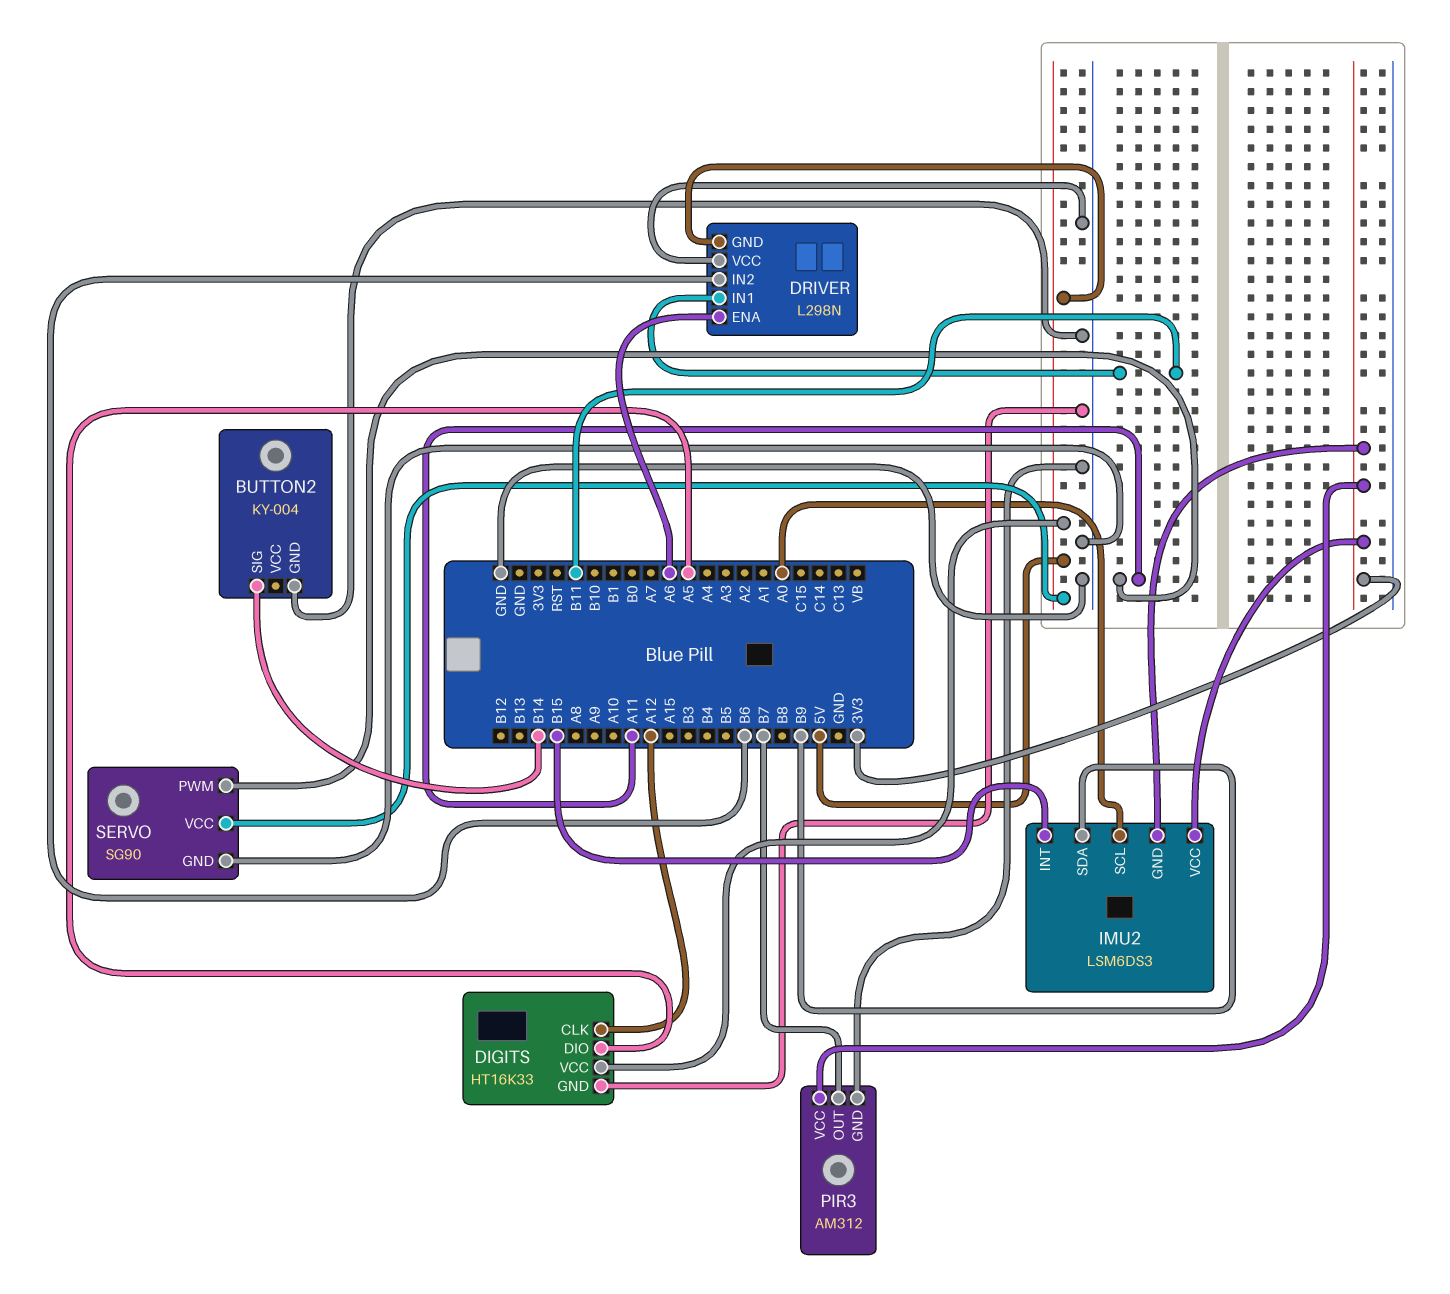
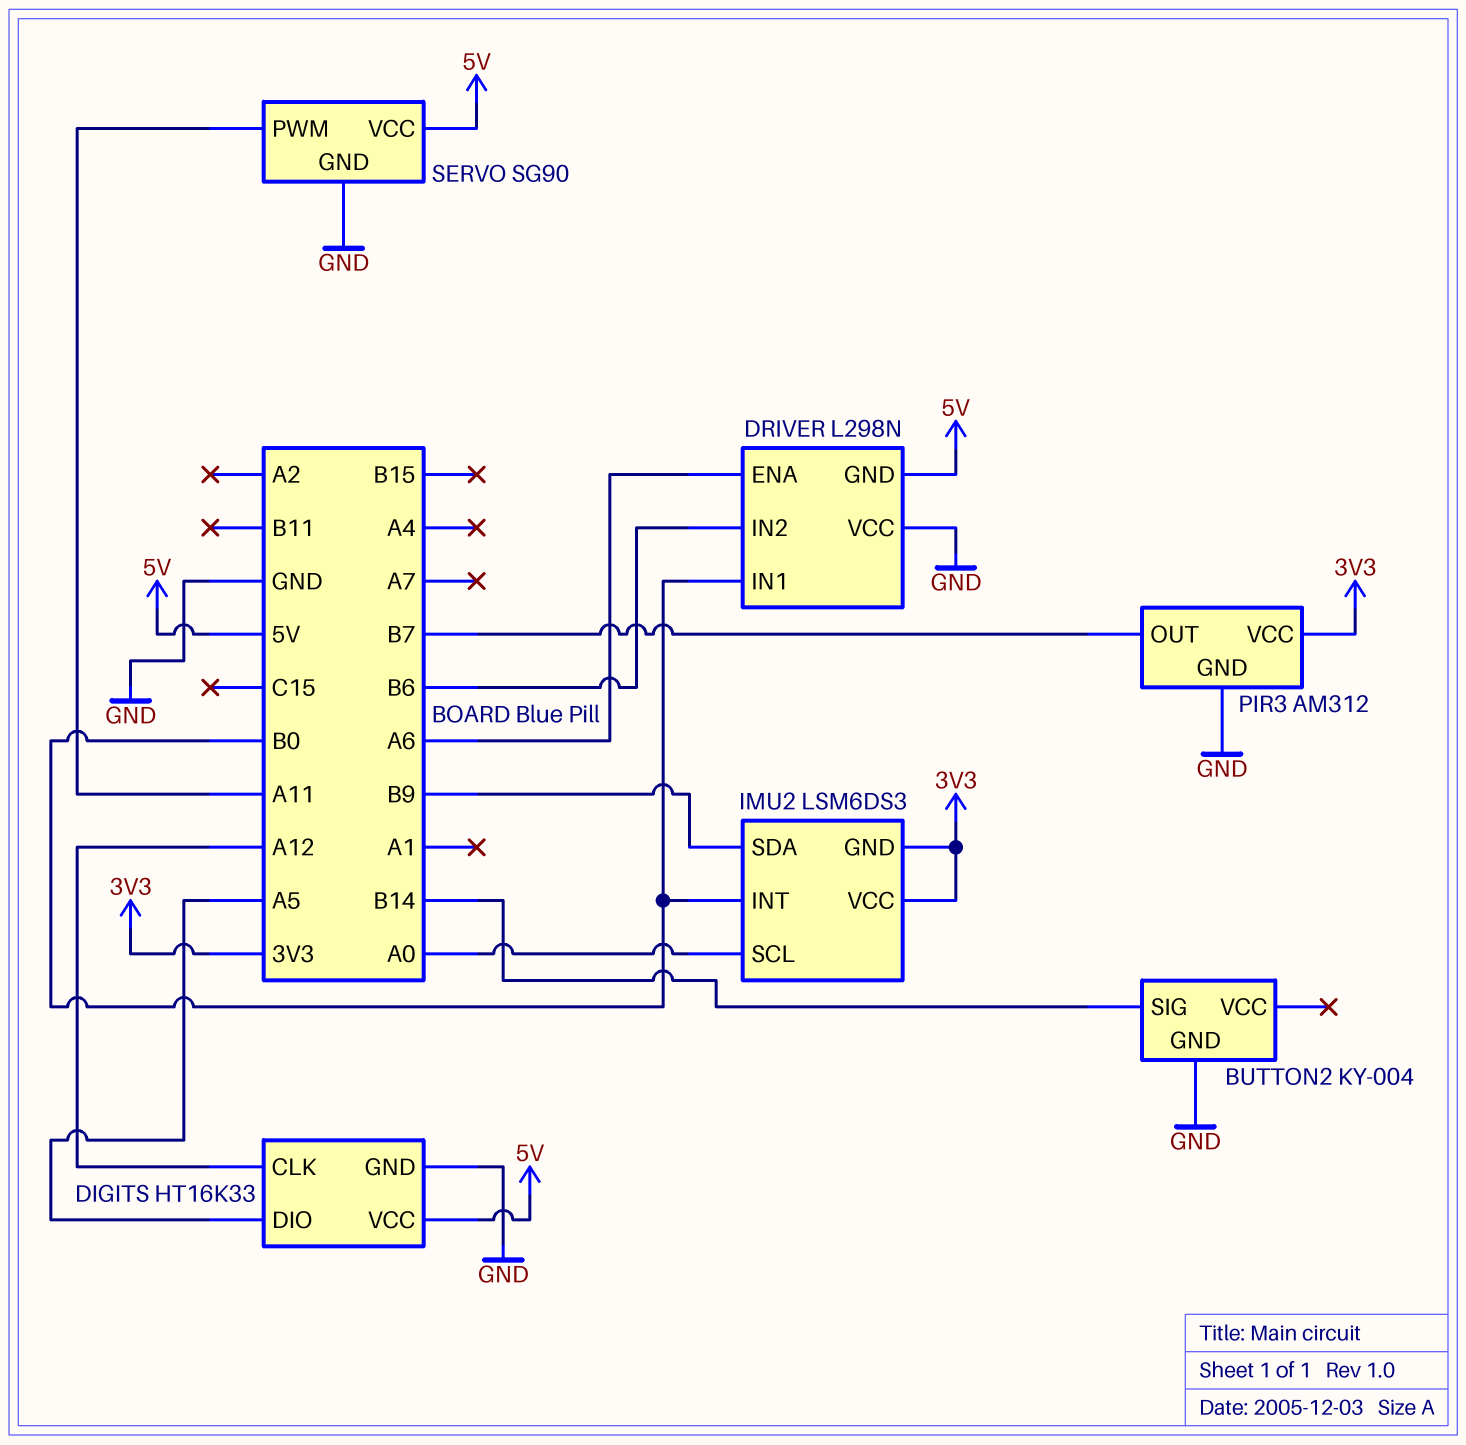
DRIVER pin IN1: B11 -> B0
IMU2 pin INT: B15 -> B0

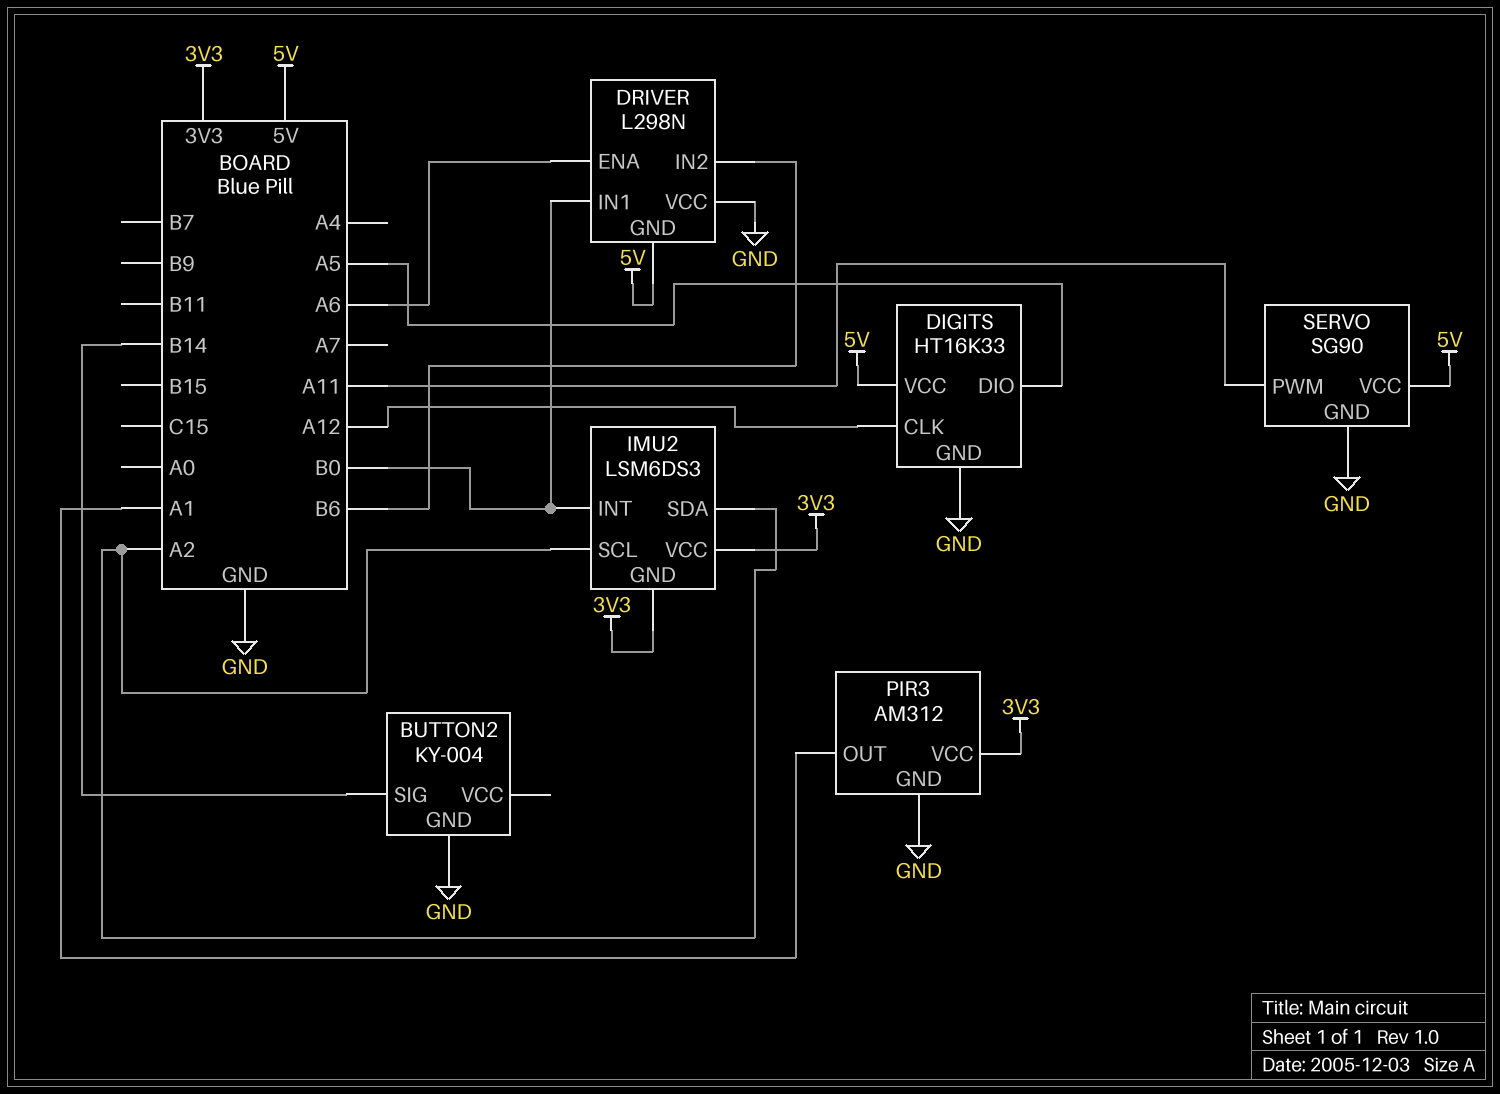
IMU2 pin SCL: A0 -> A2
IMU2 pin SDA: B9 -> A2
PIR3 pin OUT: B7 -> A1

